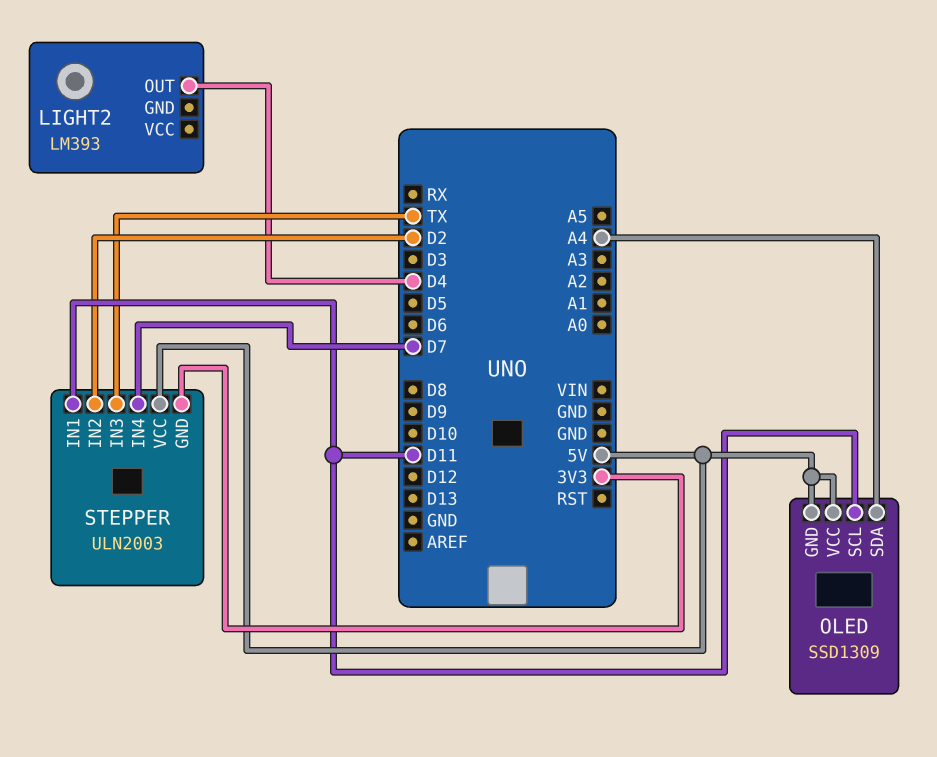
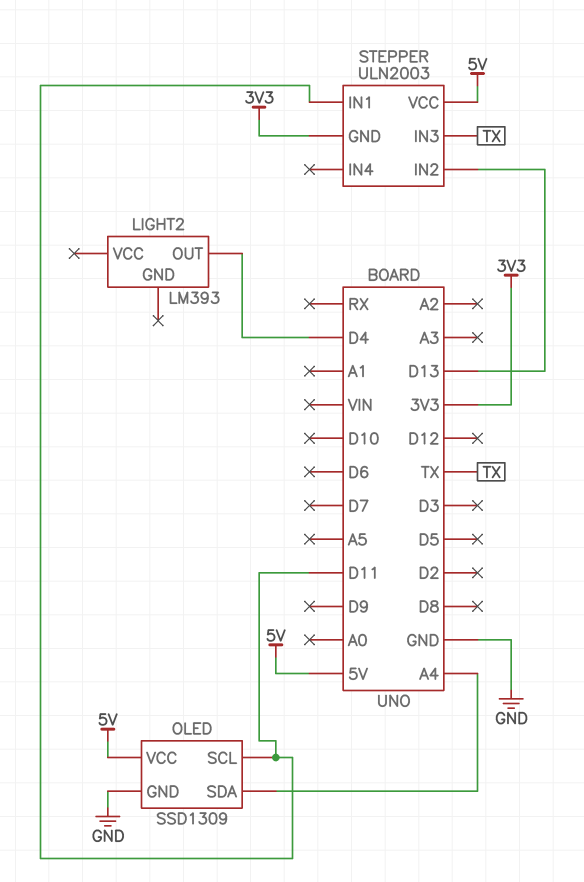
OLED pin GND: 5V -> GND
STEPPER pin IN2: D2 -> D13
STEPPER pin IN4: D7 -> none

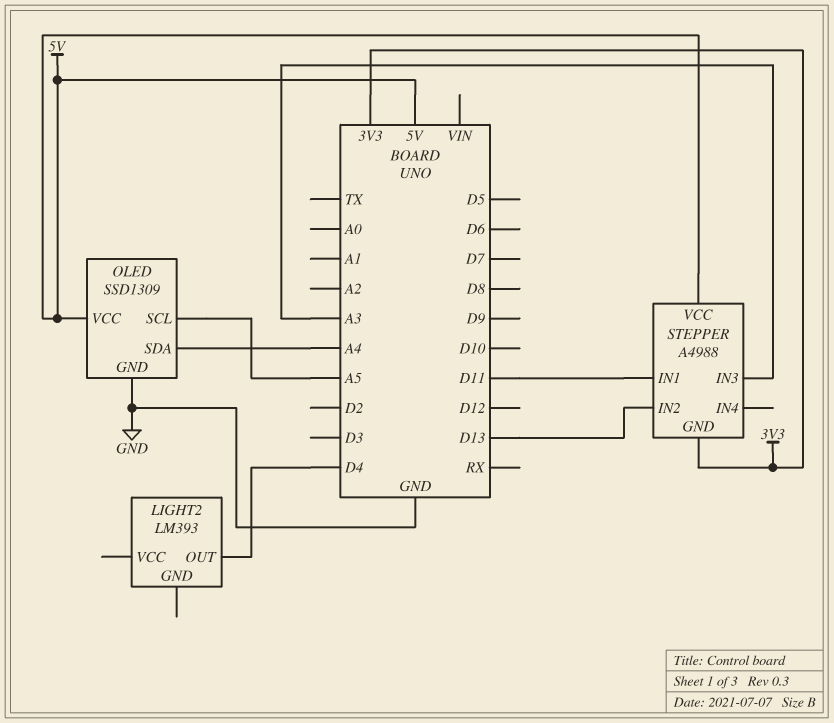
OLED pin SCL: D11 -> A5
STEPPER: ULN2003 -> A4988
STEPPER pin IN3: TX -> A3

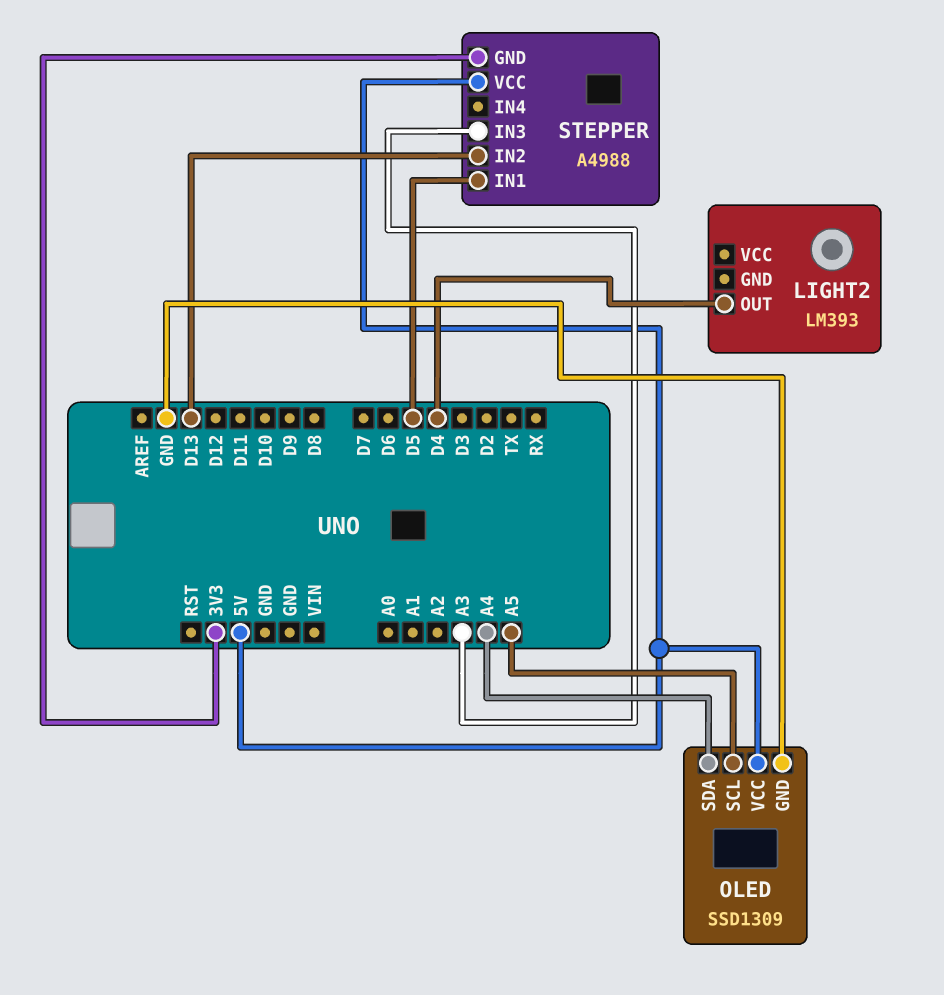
STEPPER pin IN1: D11 -> D5

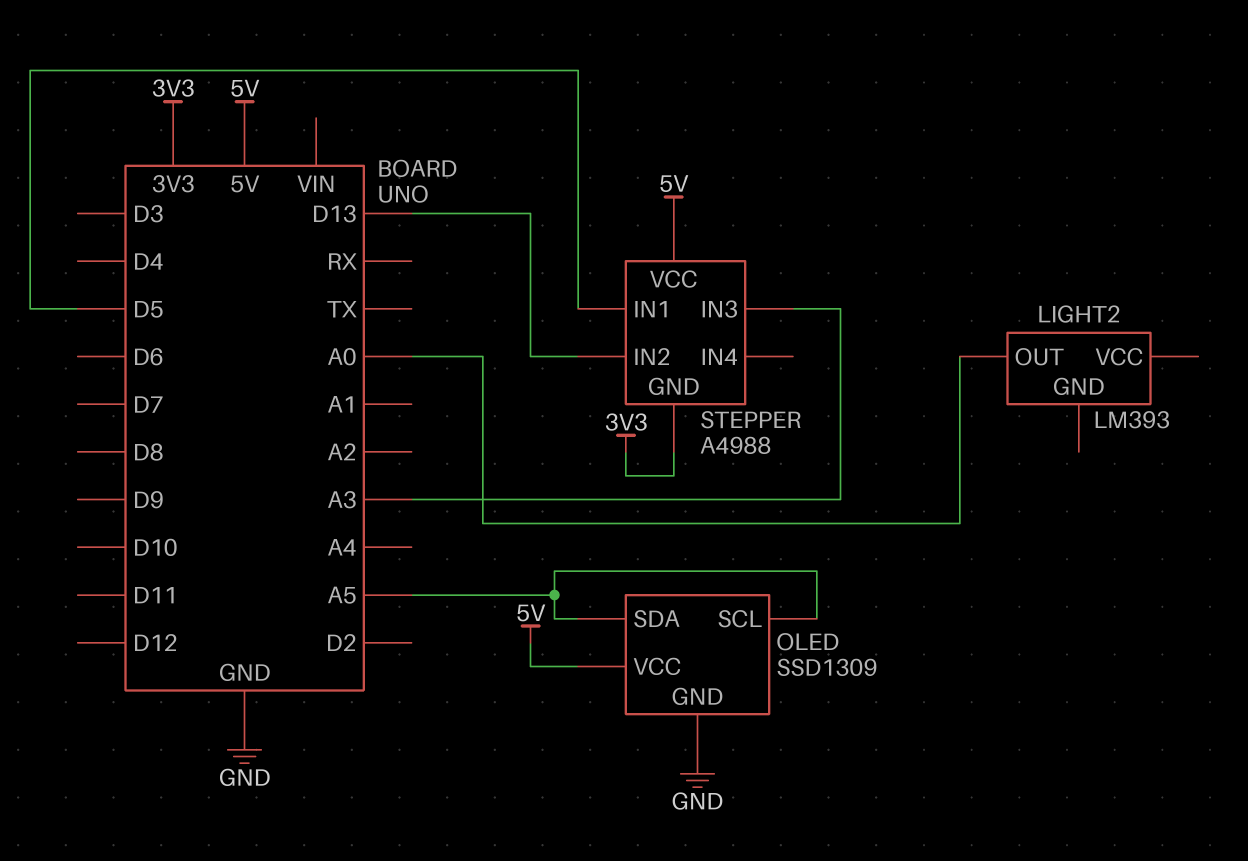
LIGHT2 pin OUT: D4 -> A0
OLED pin SDA: A4 -> A5

